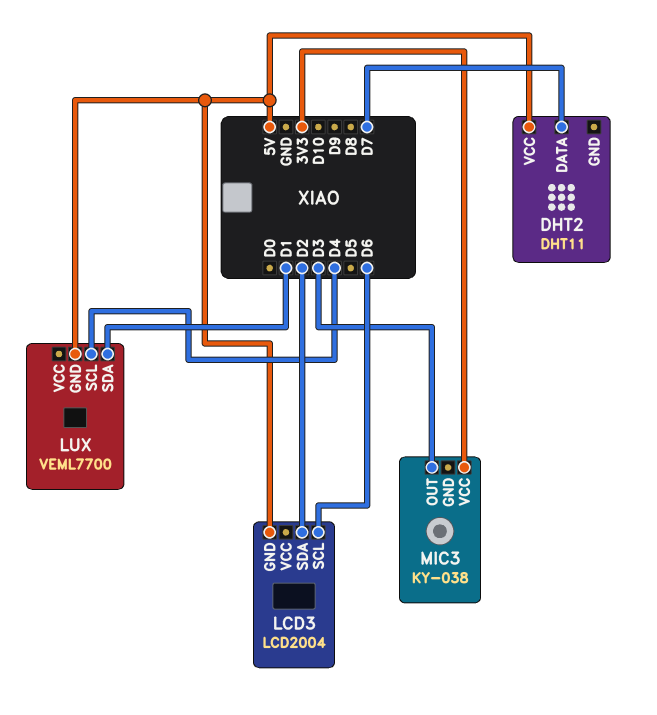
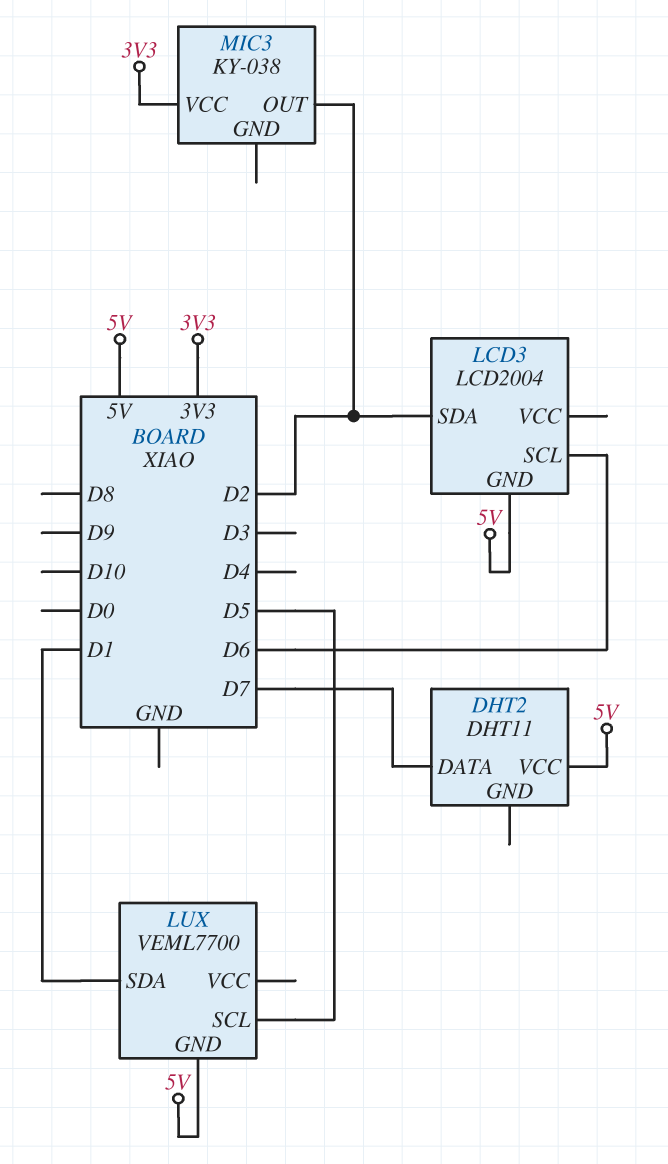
LUX pin SCL: D4 -> D5
MIC3 pin OUT: D3 -> D2

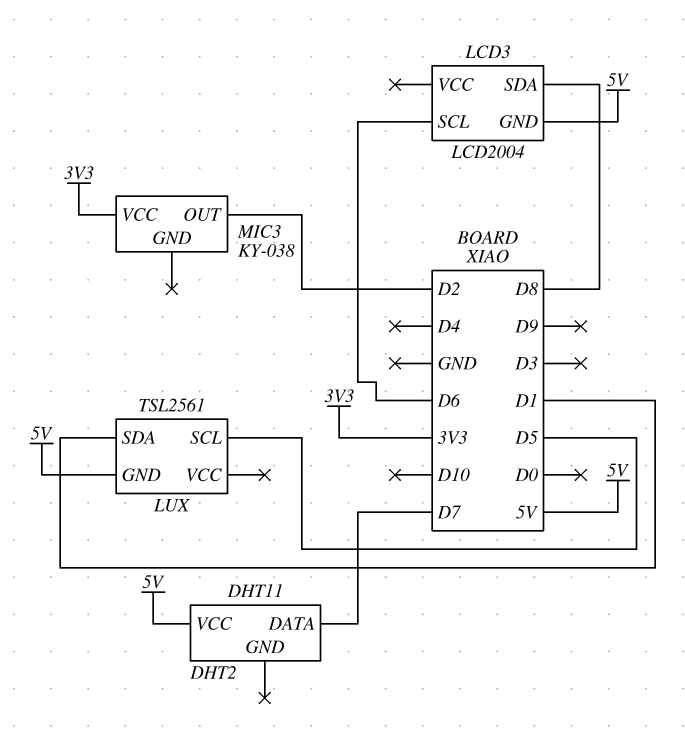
LCD3 pin SDA: D2 -> D8
LUX: VEML7700 -> TSL2561

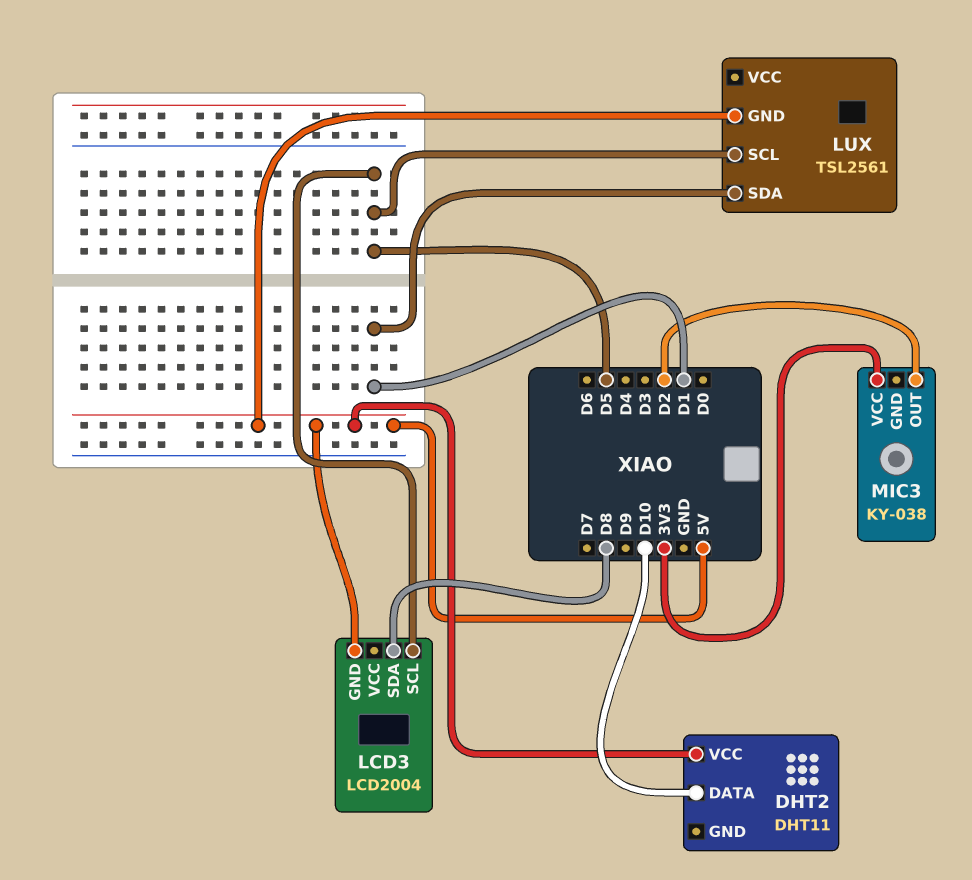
DHT2 pin DATA: D7 -> D10
LCD3 pin SCL: D6 -> D5

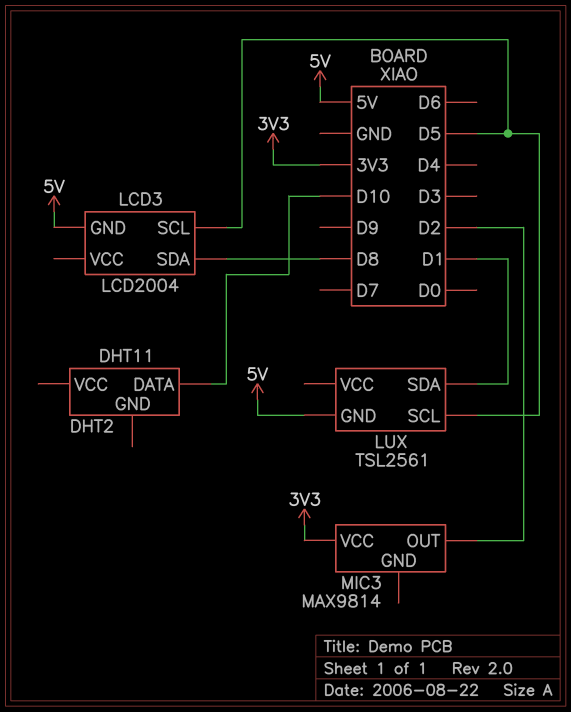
DHT2 pin VCC: 5V -> none
MIC3: KY-038 -> MAX9814

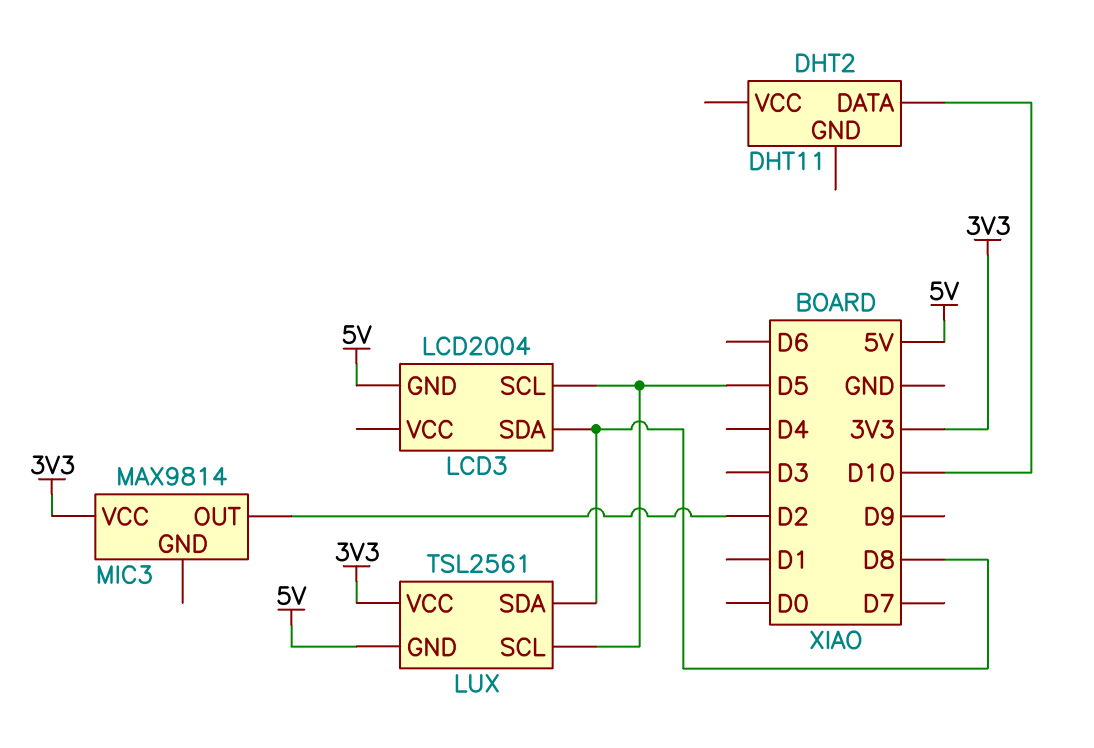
LUX pin SDA: D1 -> D8
LUX pin VCC: none -> 3V3

